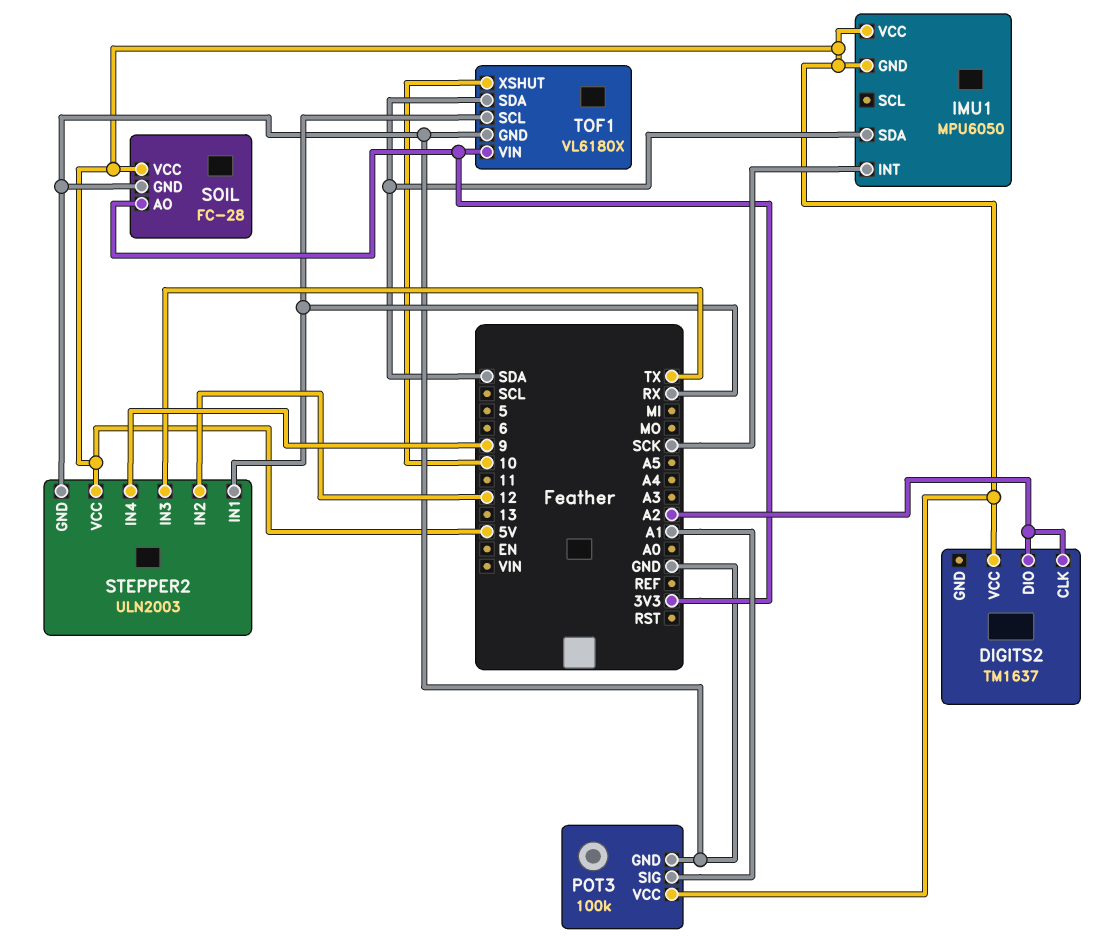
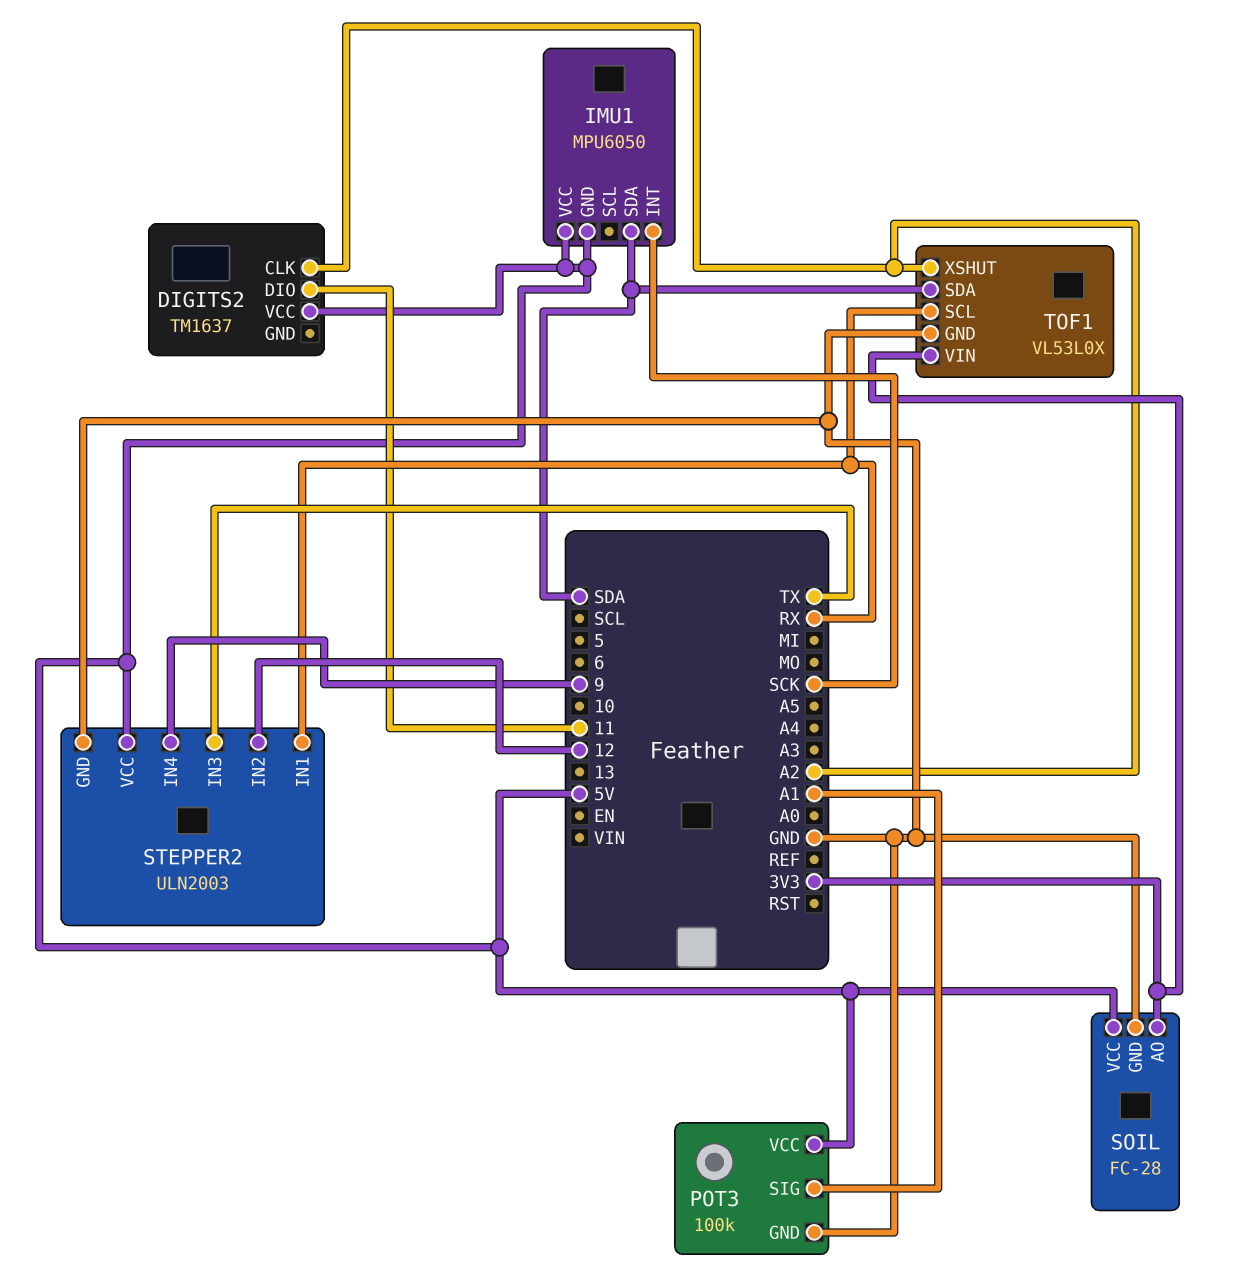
DIGITS2 pin DIO: A2 -> 11
TOF1: VL6180X -> VL53L0X
TOF1 pin XSHUT: 10 -> A2

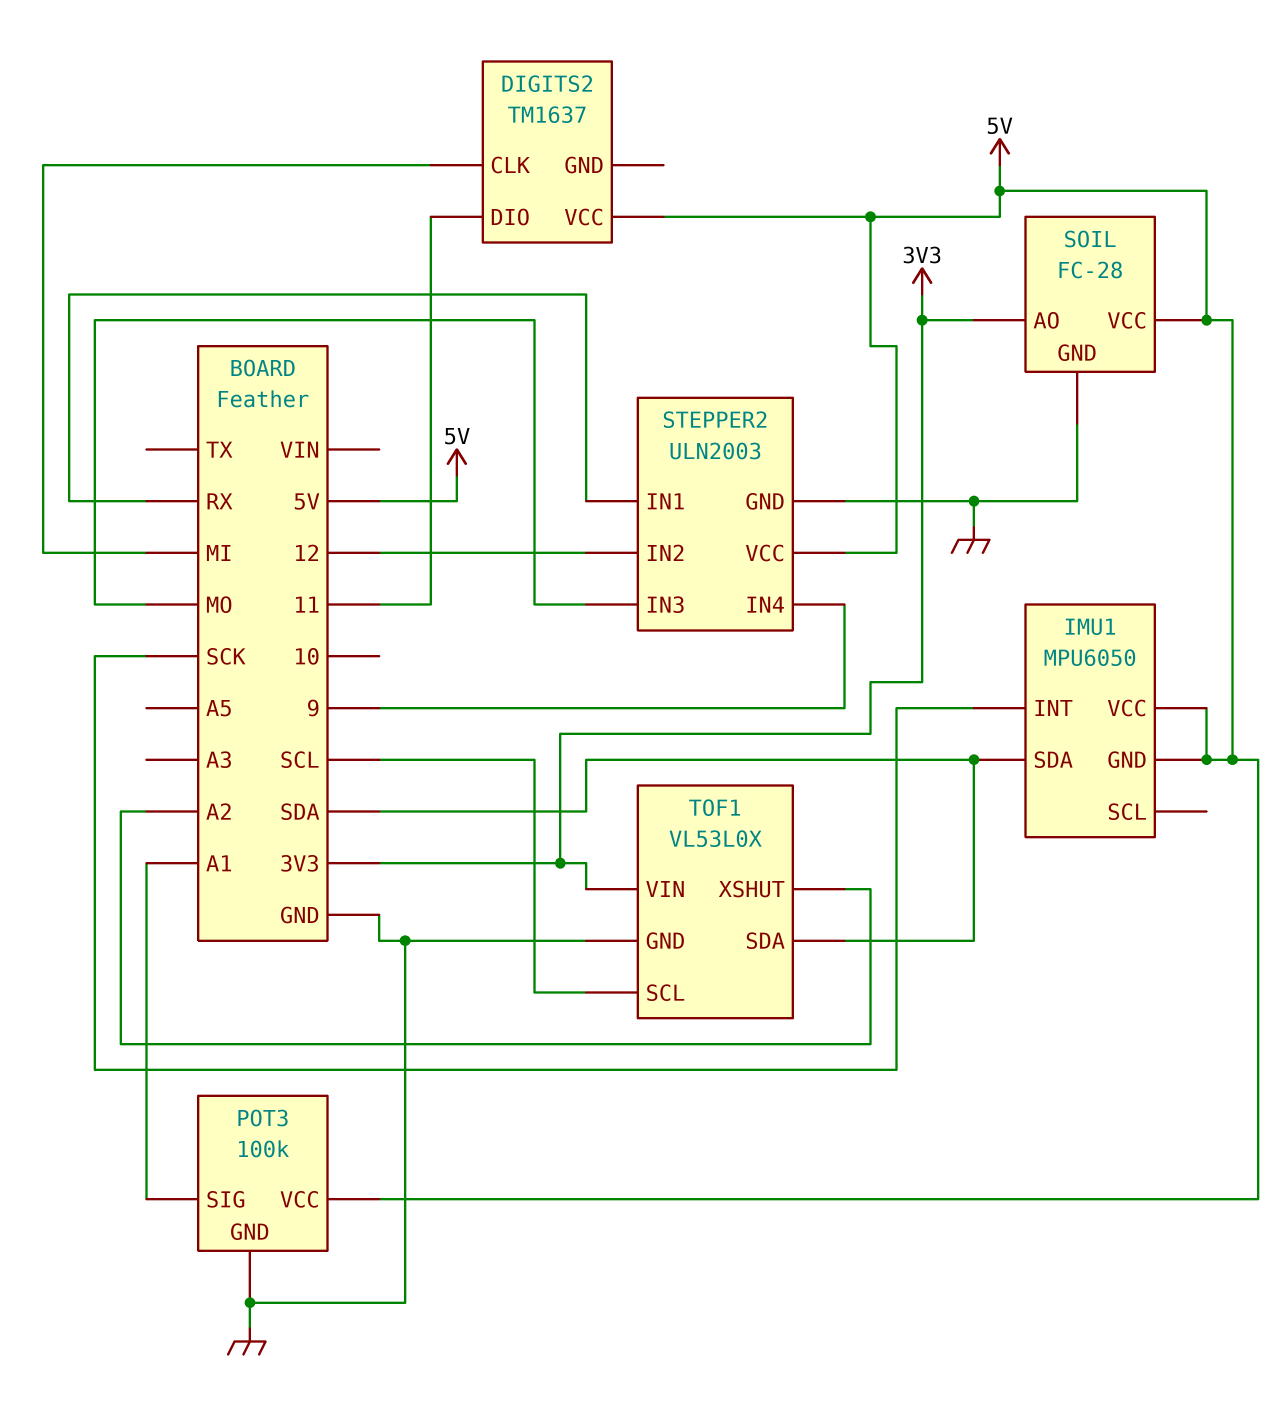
DIGITS2 pin CLK: A2 -> MI
STEPPER2 pin IN3: TX -> MO
TOF1 pin SCL: RX -> SCL

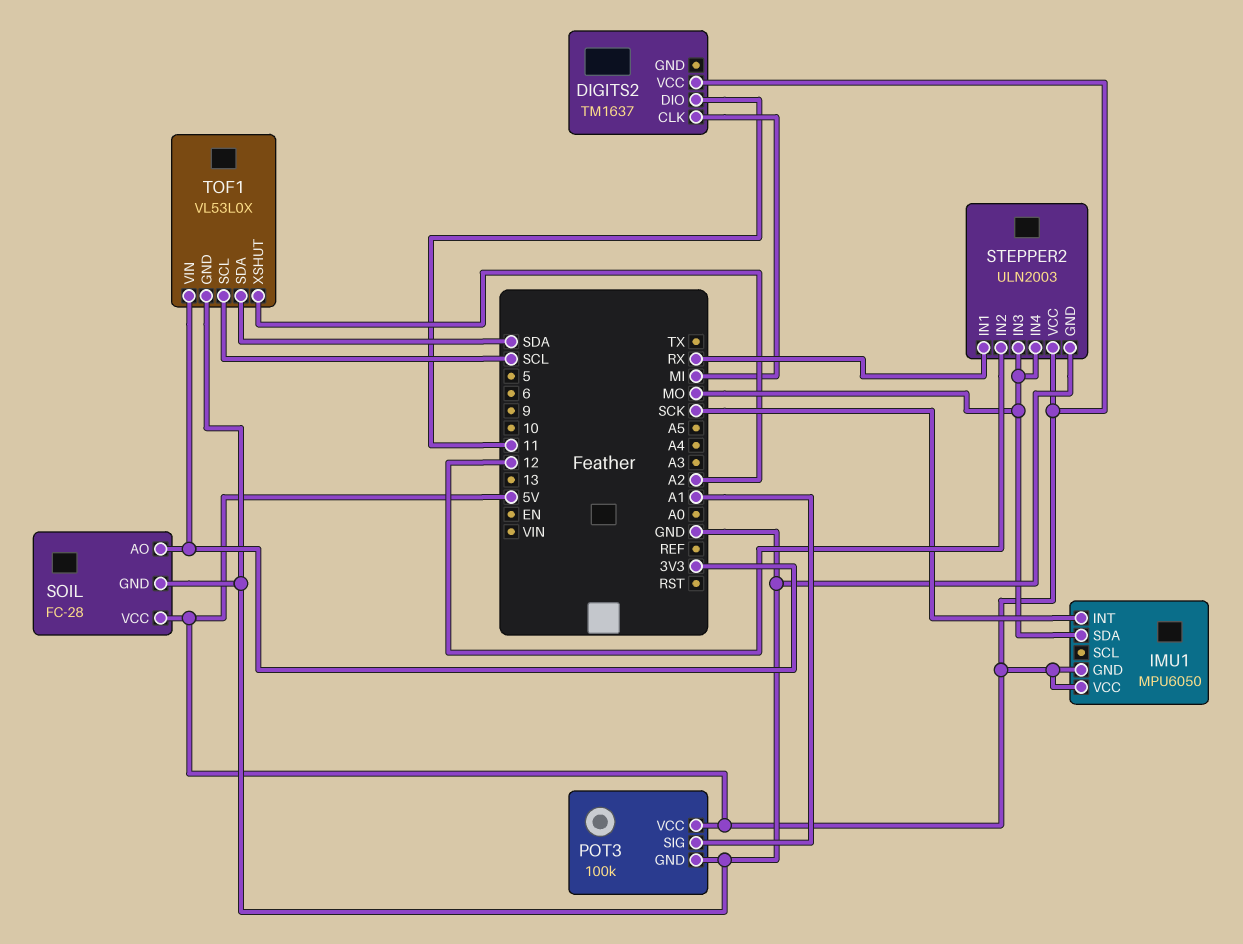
IMU1 pin SDA: SDA -> MO
STEPPER2 pin IN4: 9 -> MO

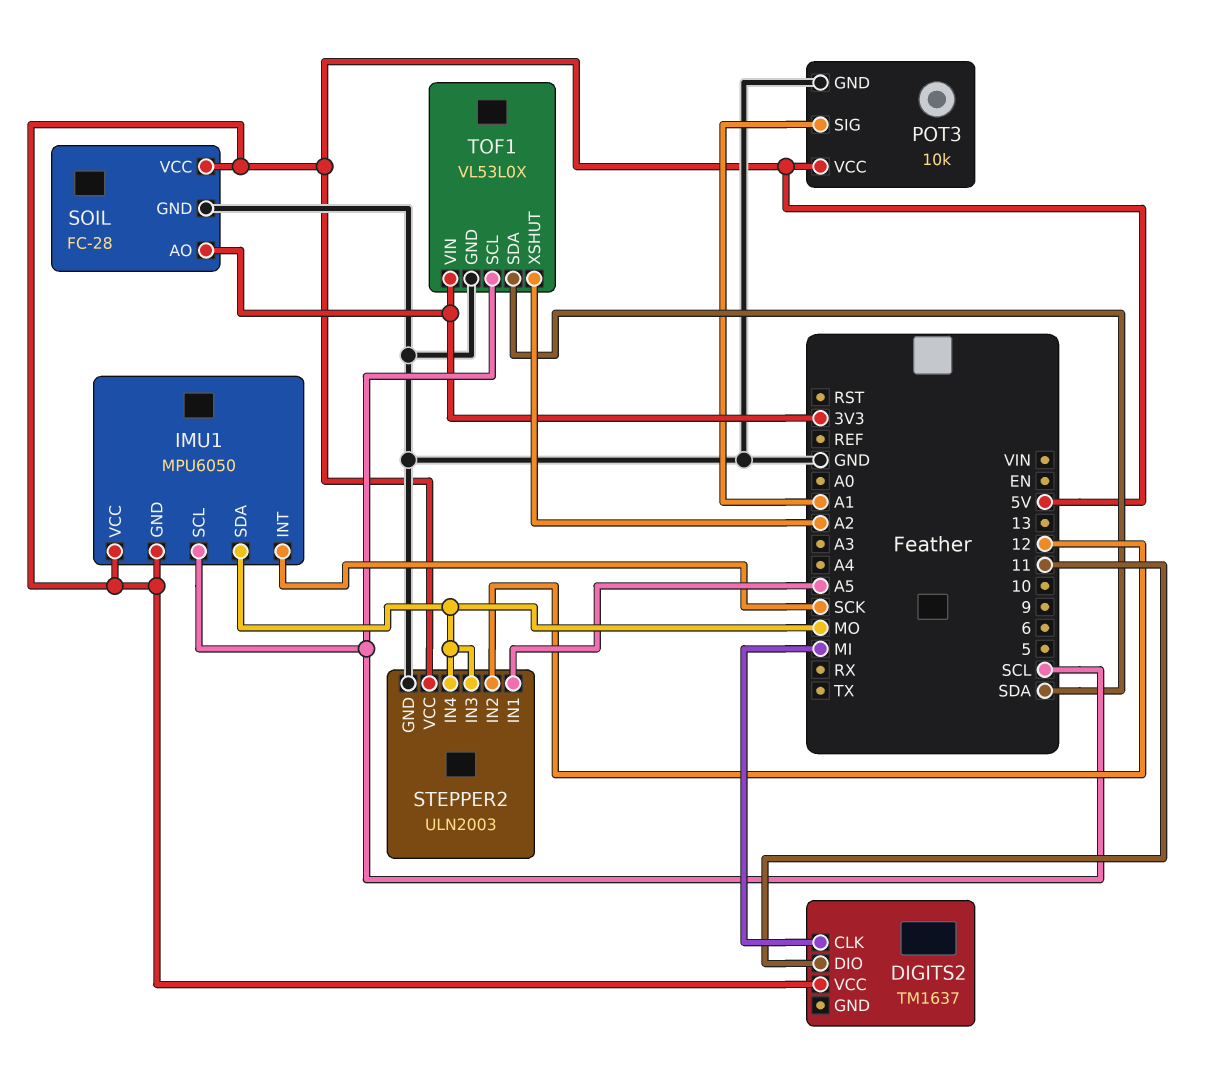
IMU1 pin SCL: none -> SCL
POT3: 100k -> 10k
STEPPER2 pin IN1: RX -> A5

